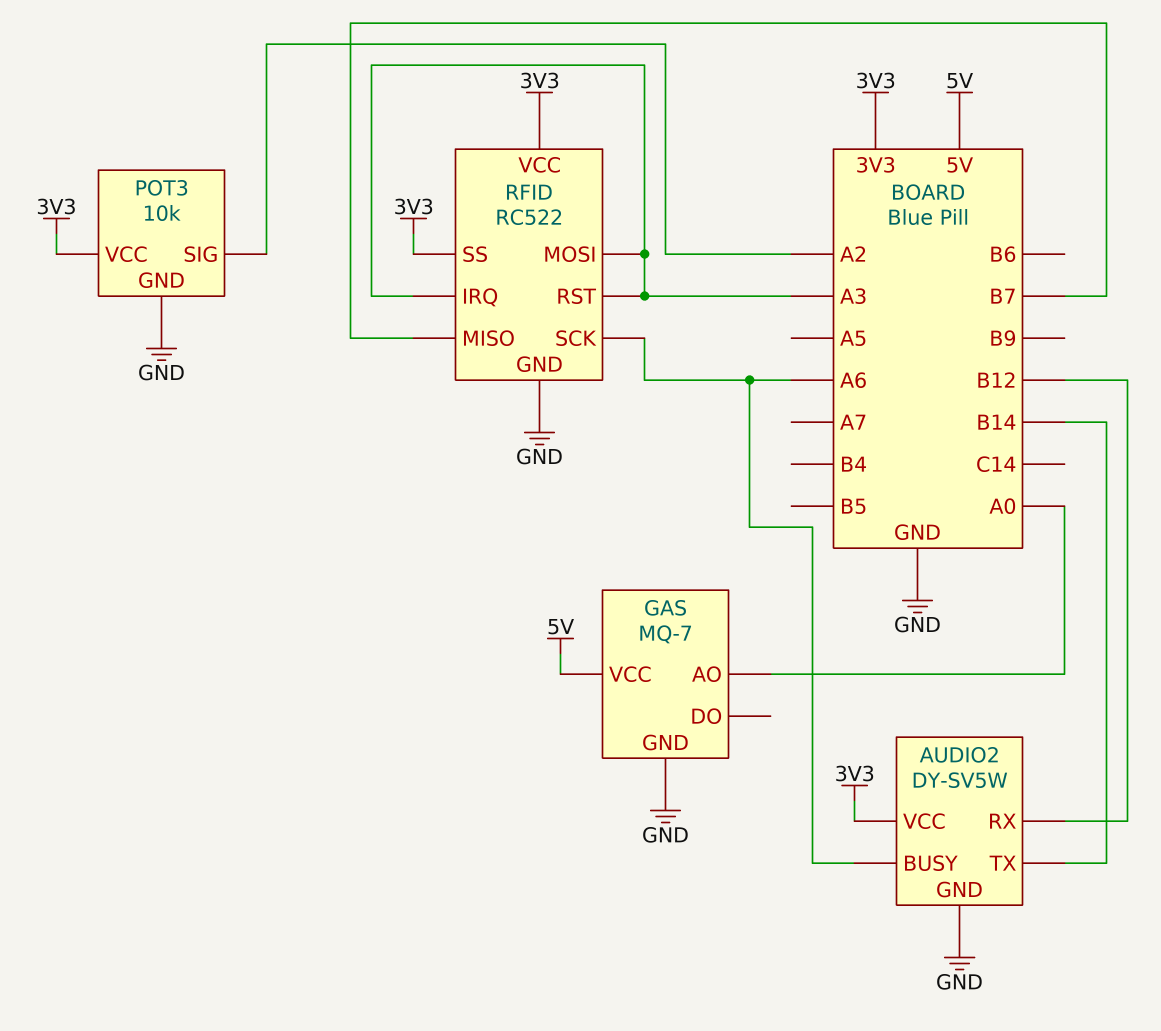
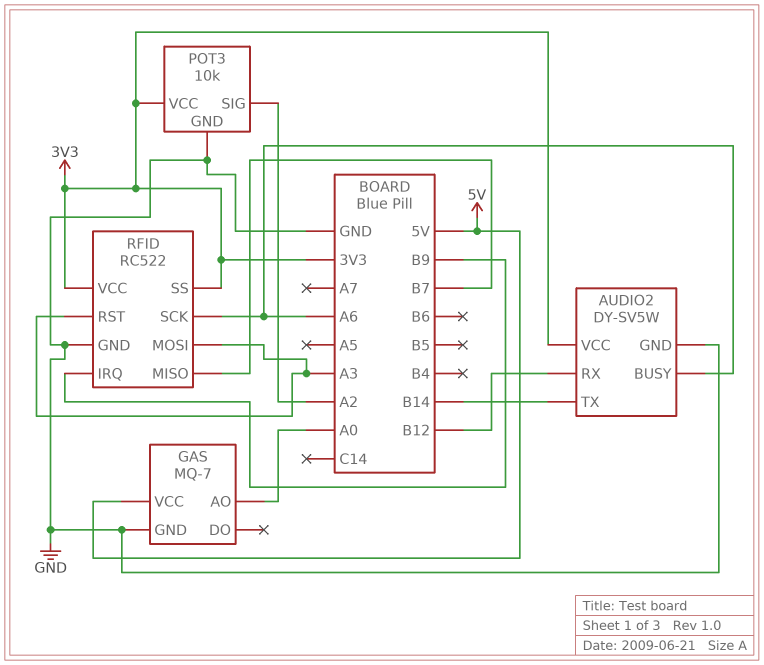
RFID pin IRQ: A3 -> B9

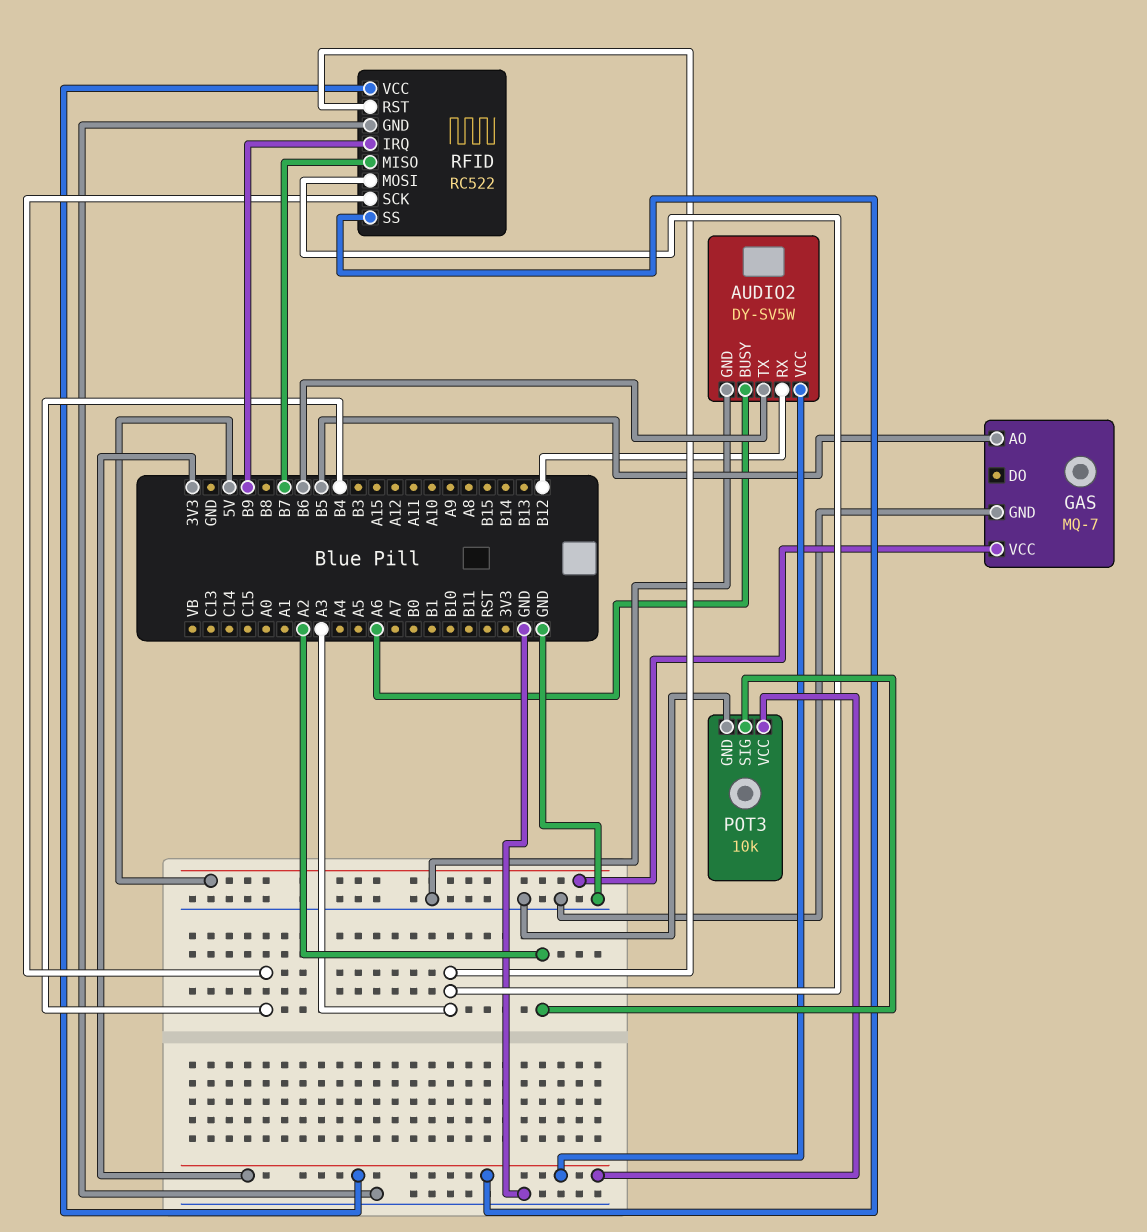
AUDIO2 pin TX: B14 -> B6
GAS pin AO: A0 -> B5
RFID pin SCK: A6 -> B4

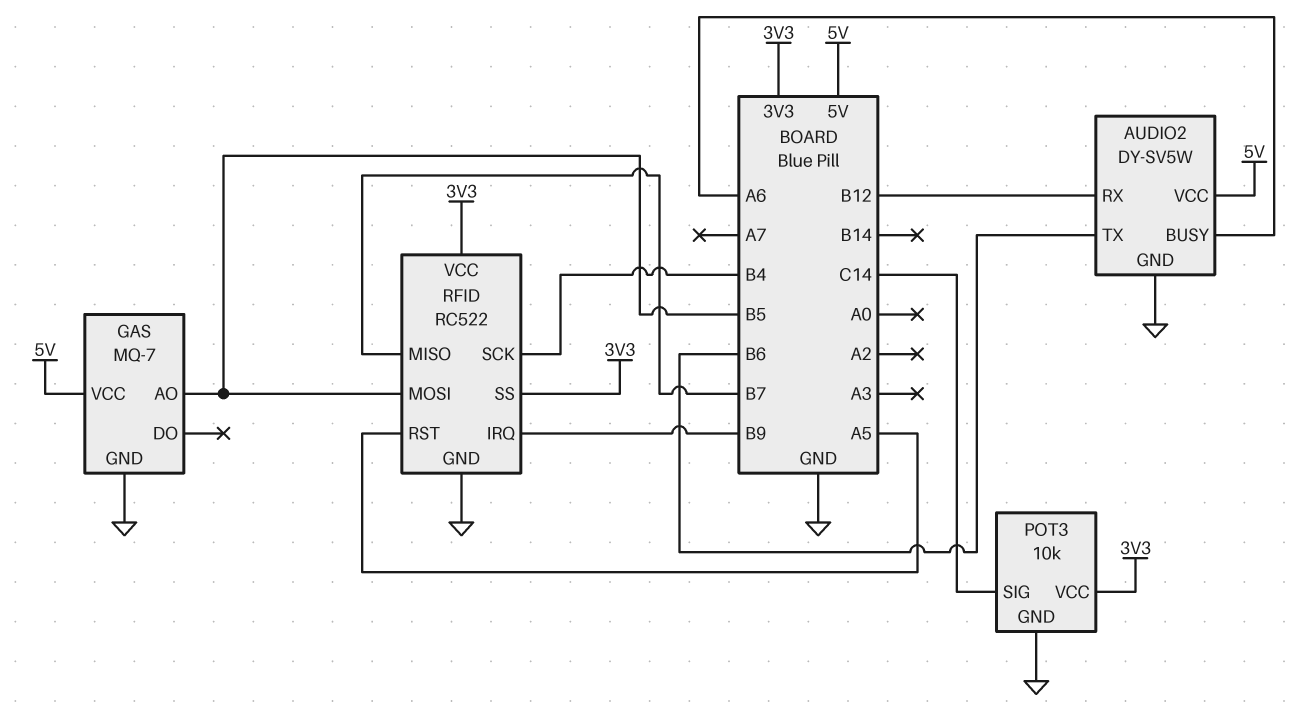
AUDIO2 pin VCC: 3V3 -> 5V
POT3 pin SIG: A2 -> C14
RFID pin MOSI: A3 -> B5
RFID pin RST: A3 -> A5

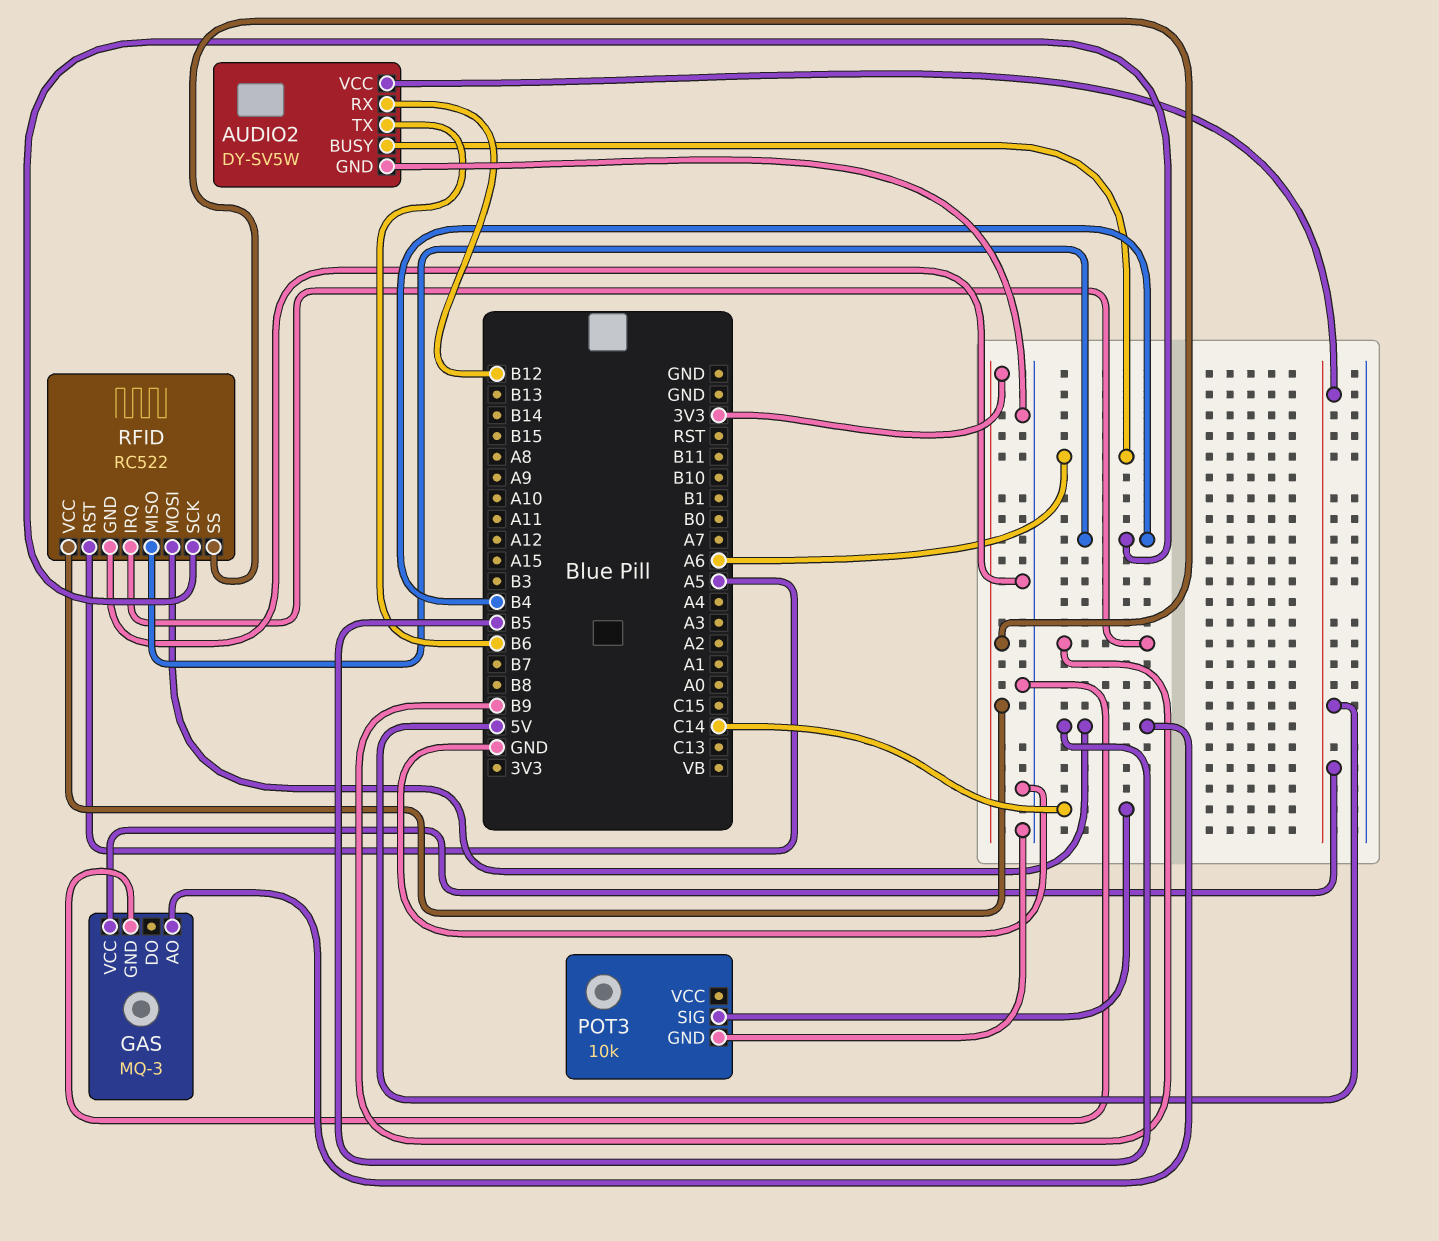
GAS: MQ-7 -> MQ-3
POT3 pin VCC: 3V3 -> none
RFID pin MISO: B7 -> B4

